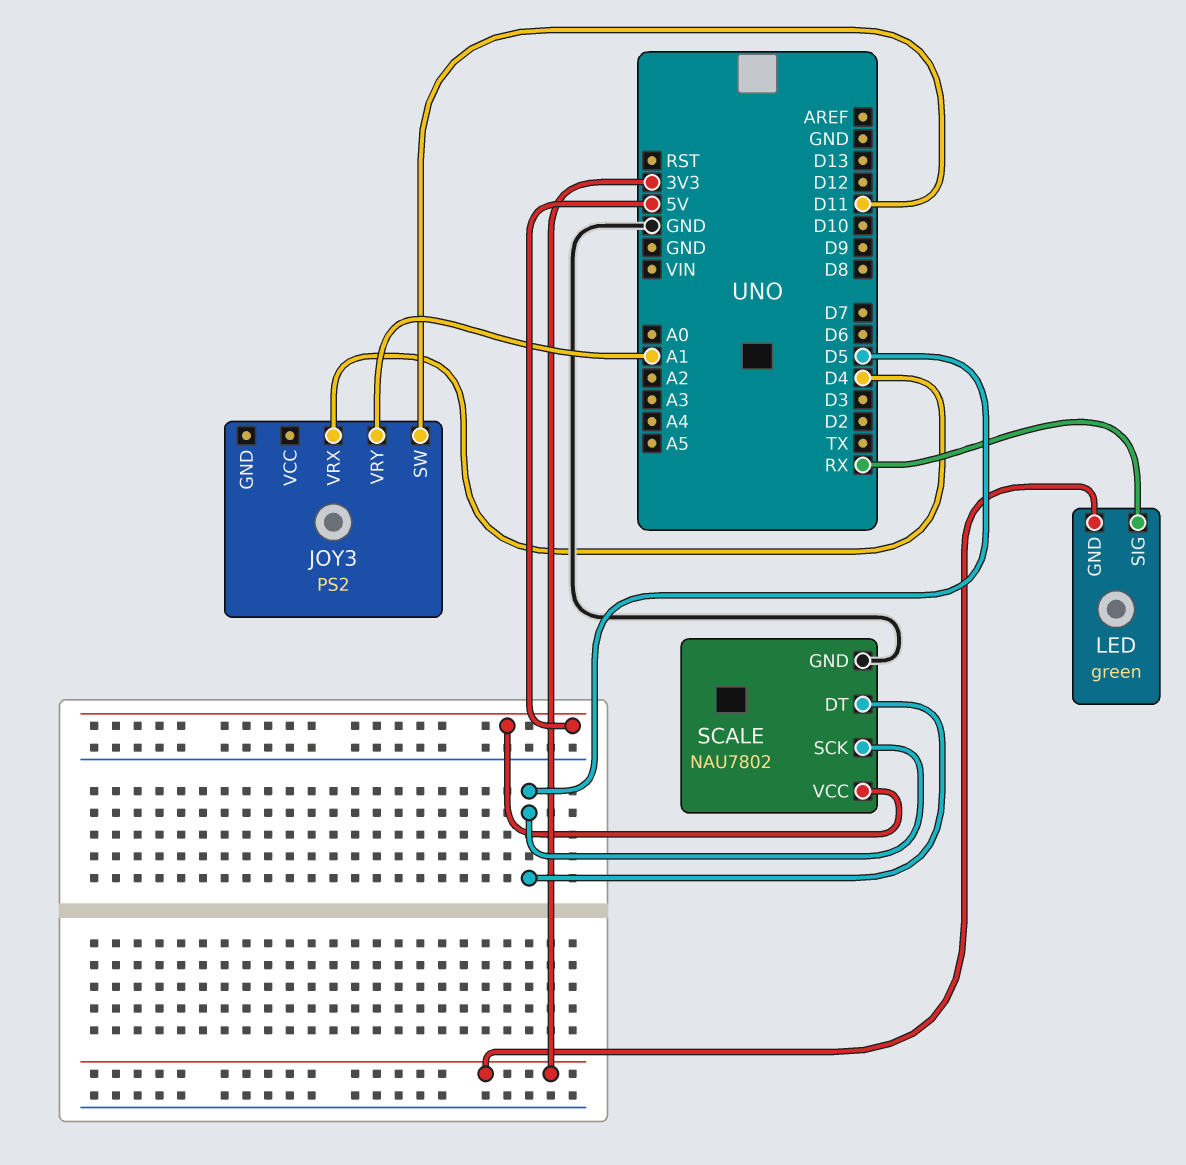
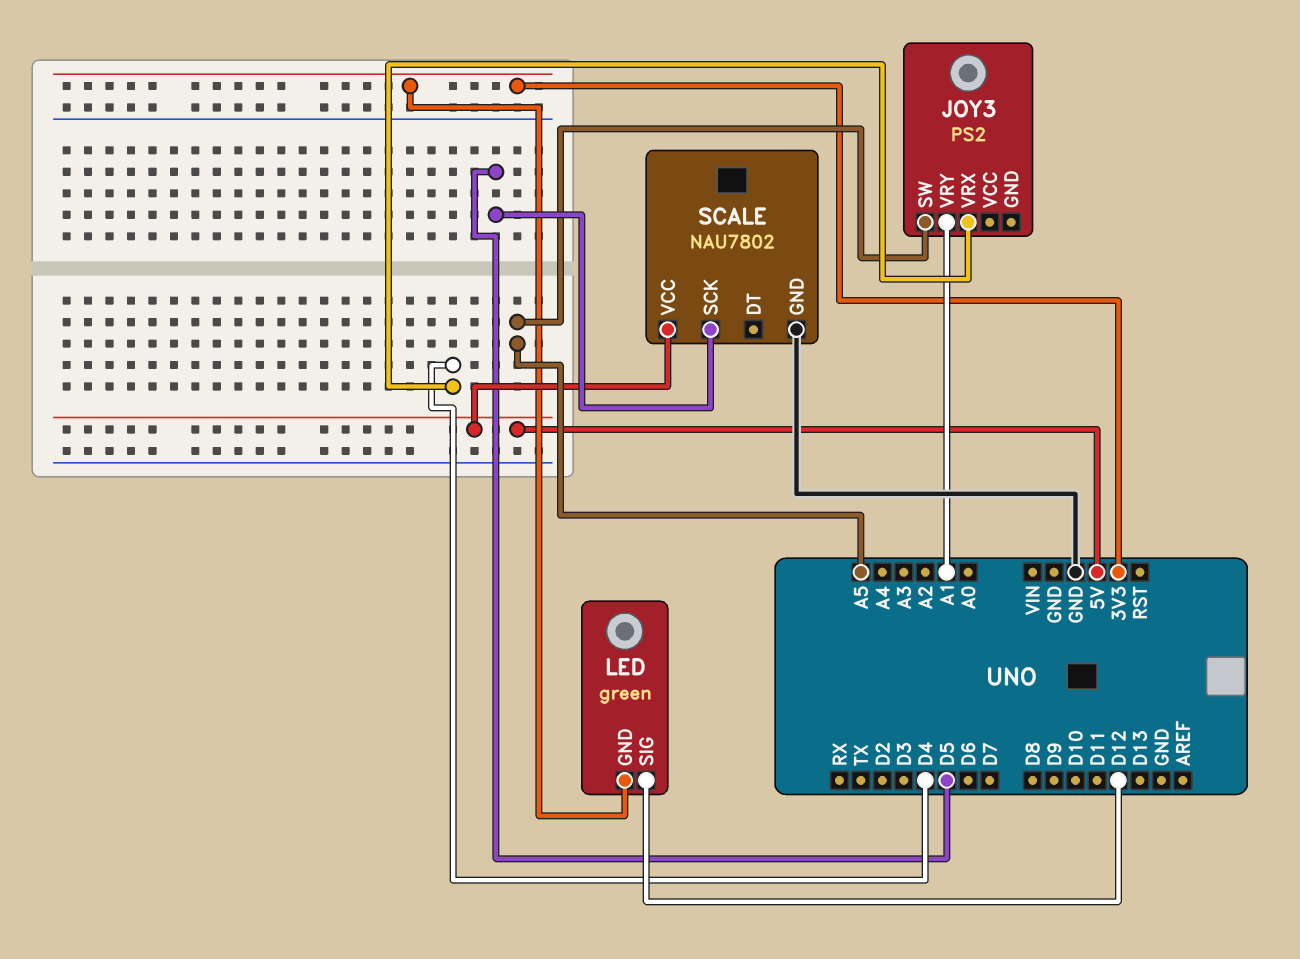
JOY3 pin SW: D11 -> A5
LED pin SIG: RX -> D12
SCALE pin DT: D5 -> none

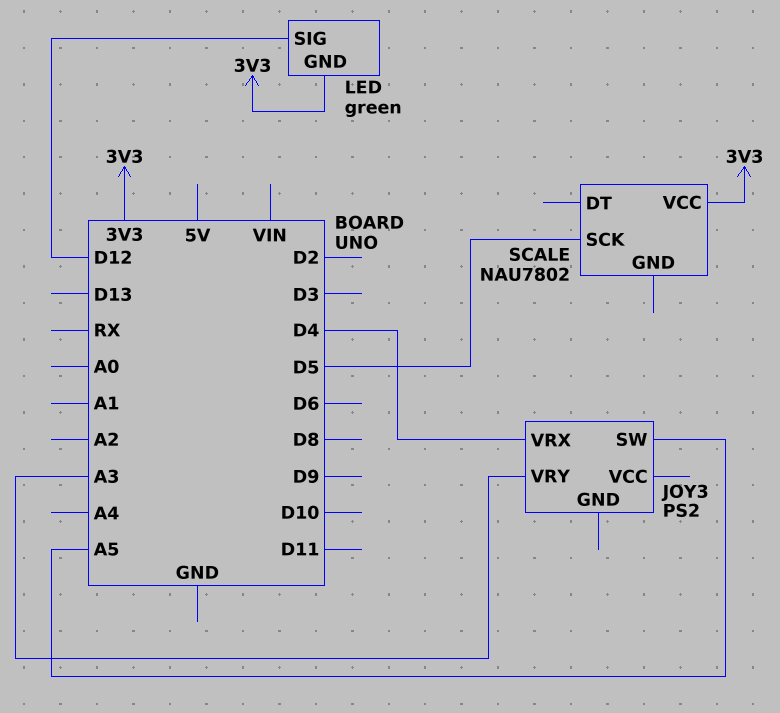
JOY3 pin VRY: A1 -> A3
SCALE pin GND: GND -> none
SCALE pin VCC: 5V -> 3V3

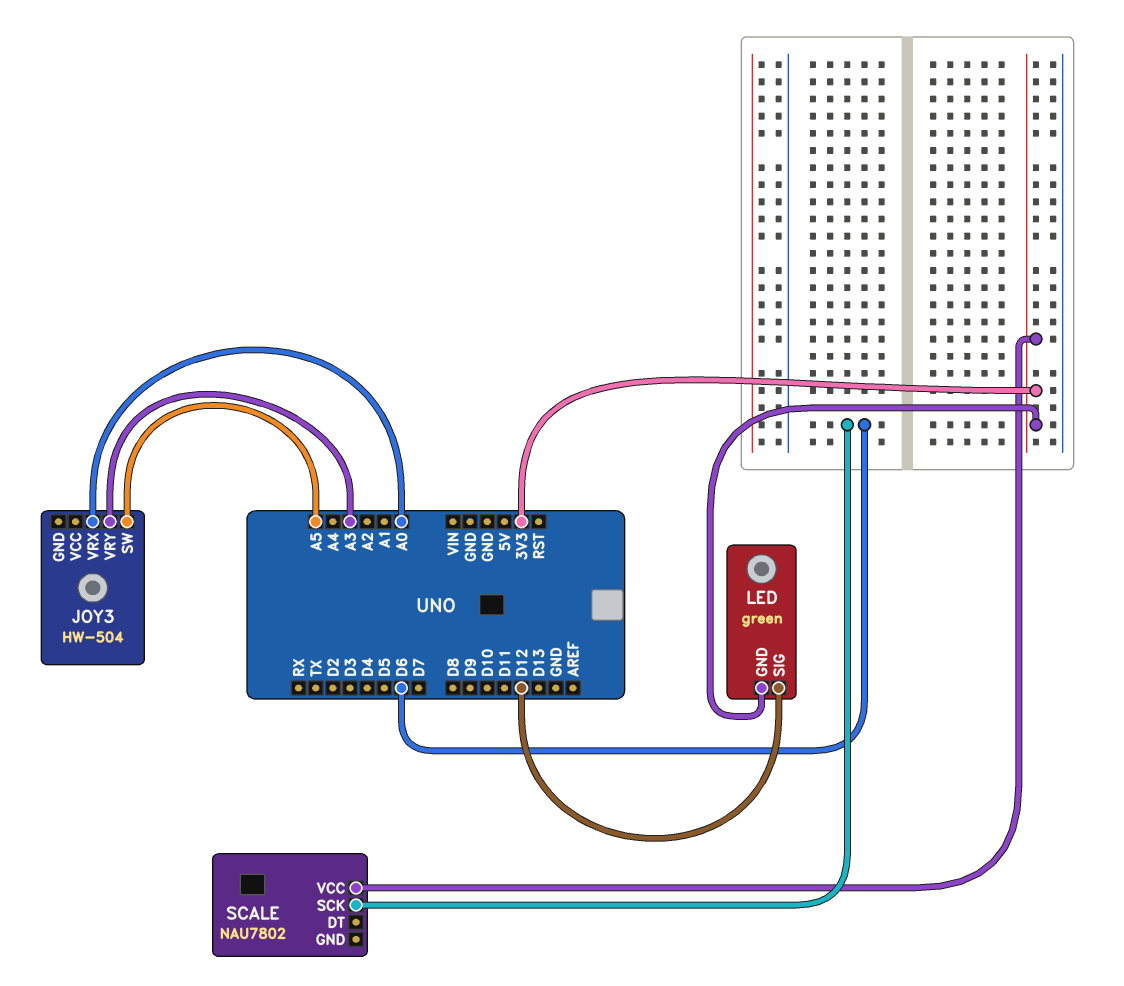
JOY3: PS2 -> HW-504
JOY3 pin VRX: D4 -> A0
SCALE pin SCK: D5 -> D6

